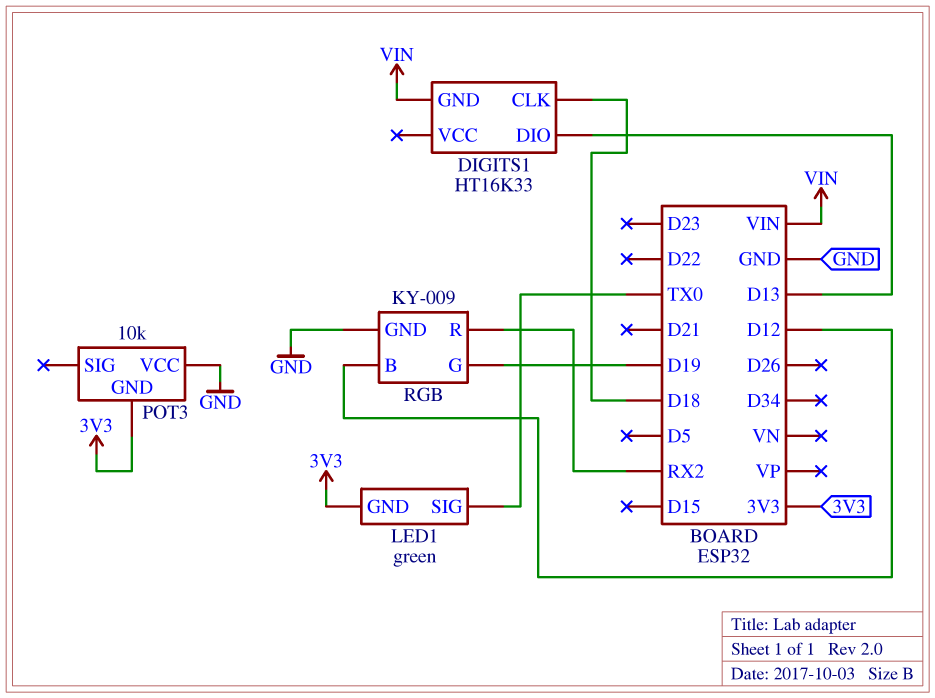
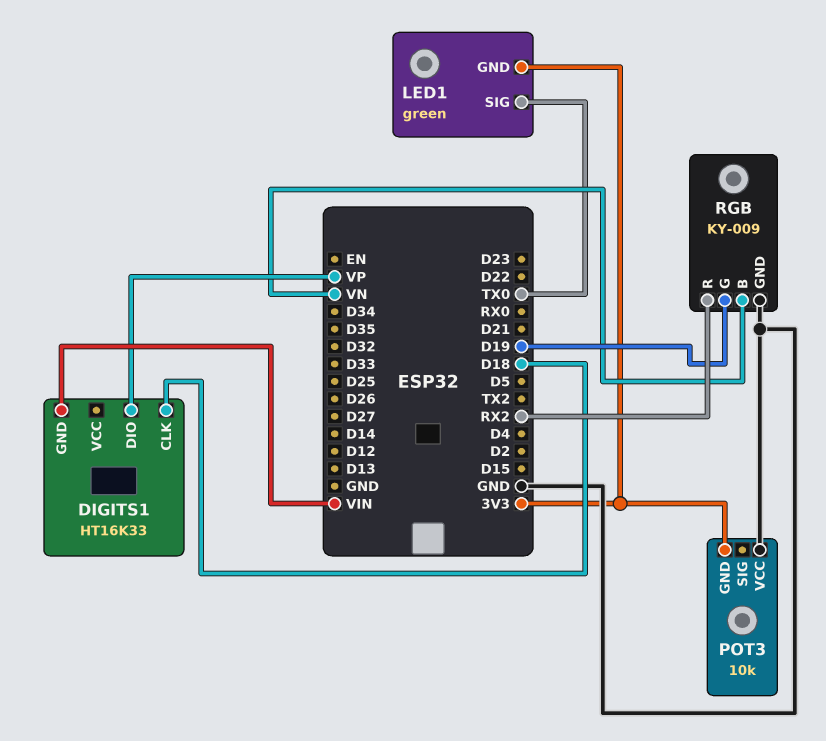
DIGITS1 pin DIO: D13 -> VP
RGB pin B: D12 -> VN

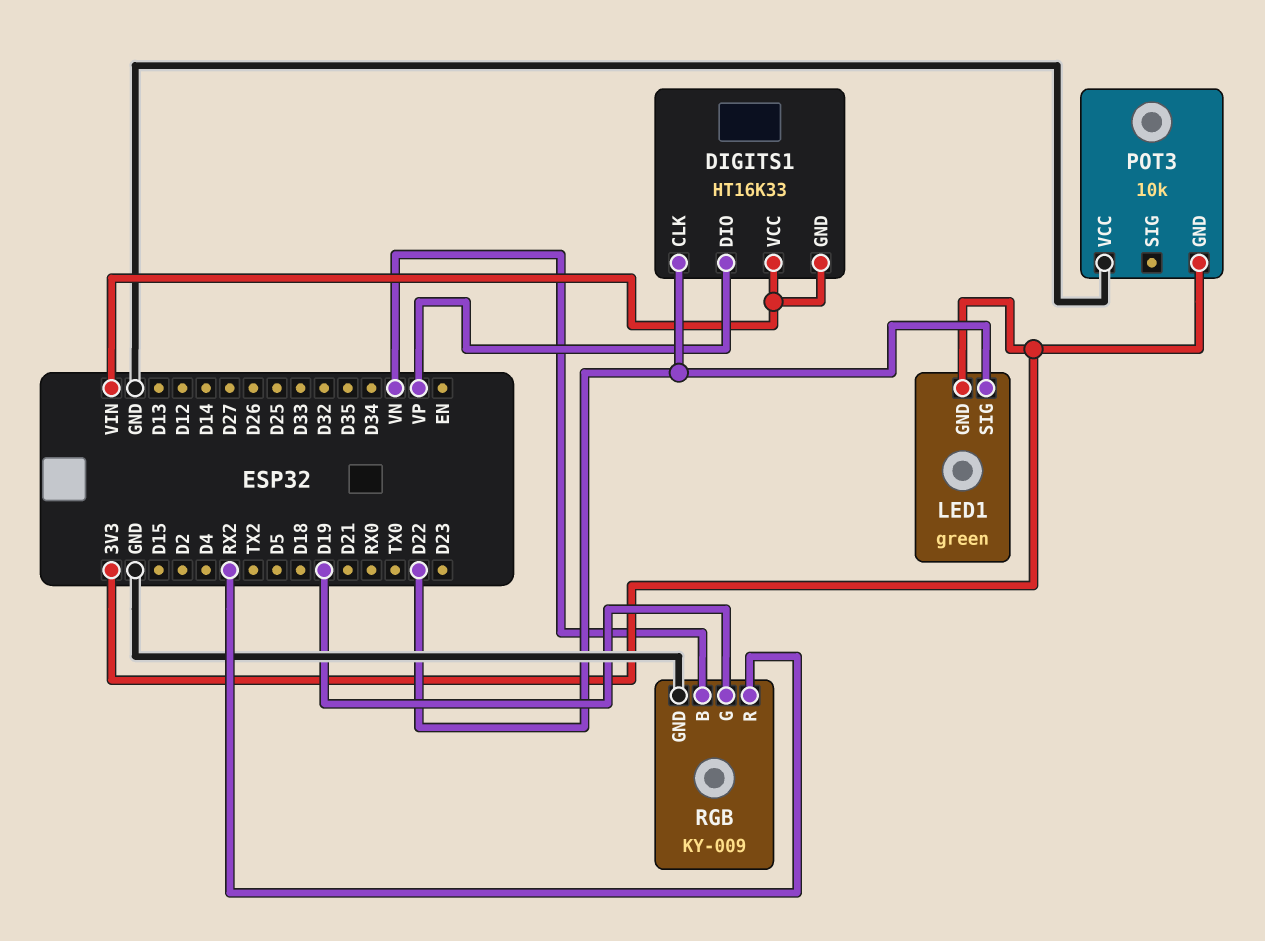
DIGITS1 pin CLK: D18 -> D22
DIGITS1 pin VCC: none -> VIN
LED1 pin SIG: TX0 -> D22

